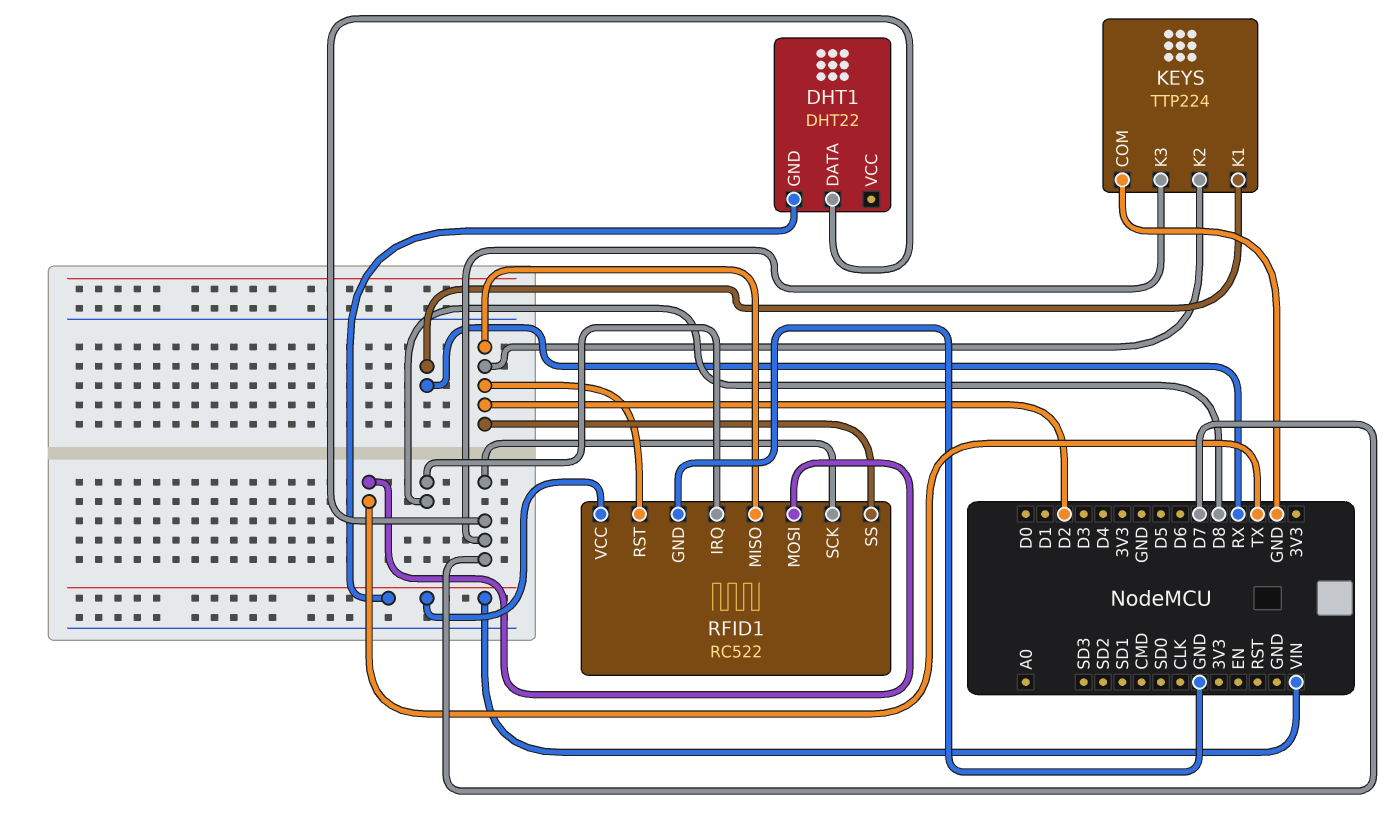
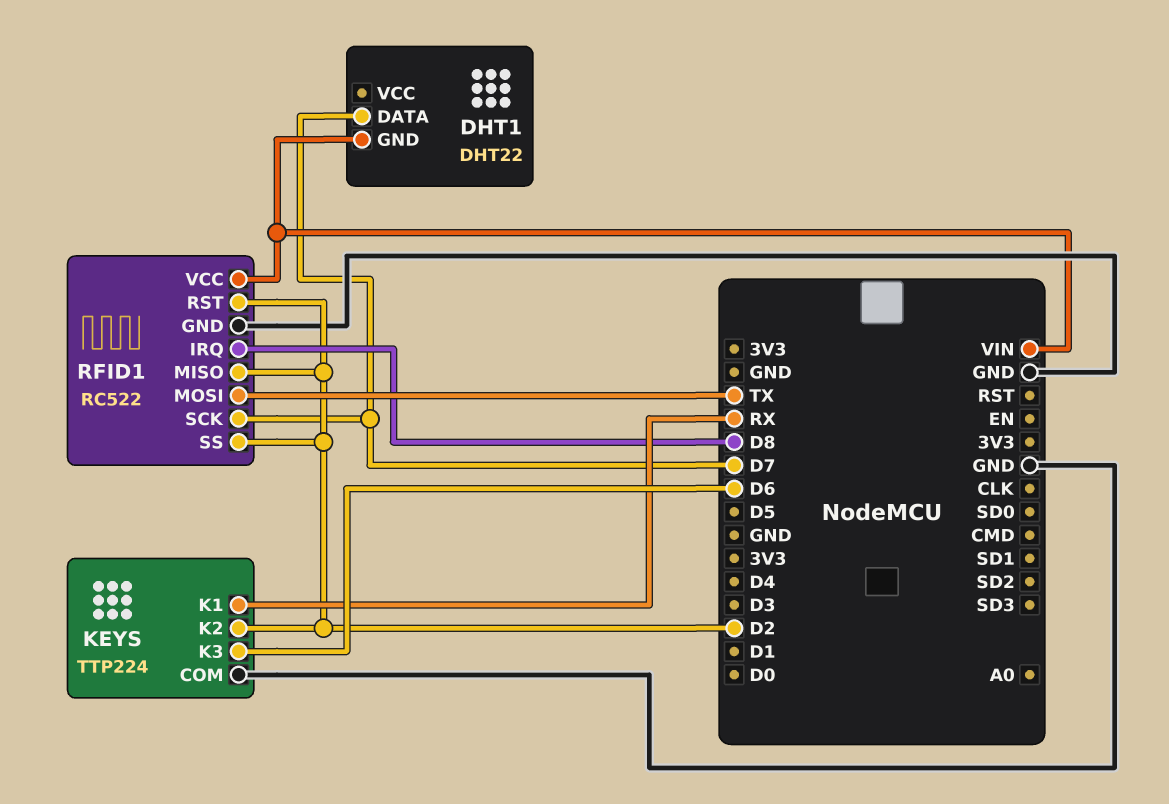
KEYS pin K3: D7 -> D6

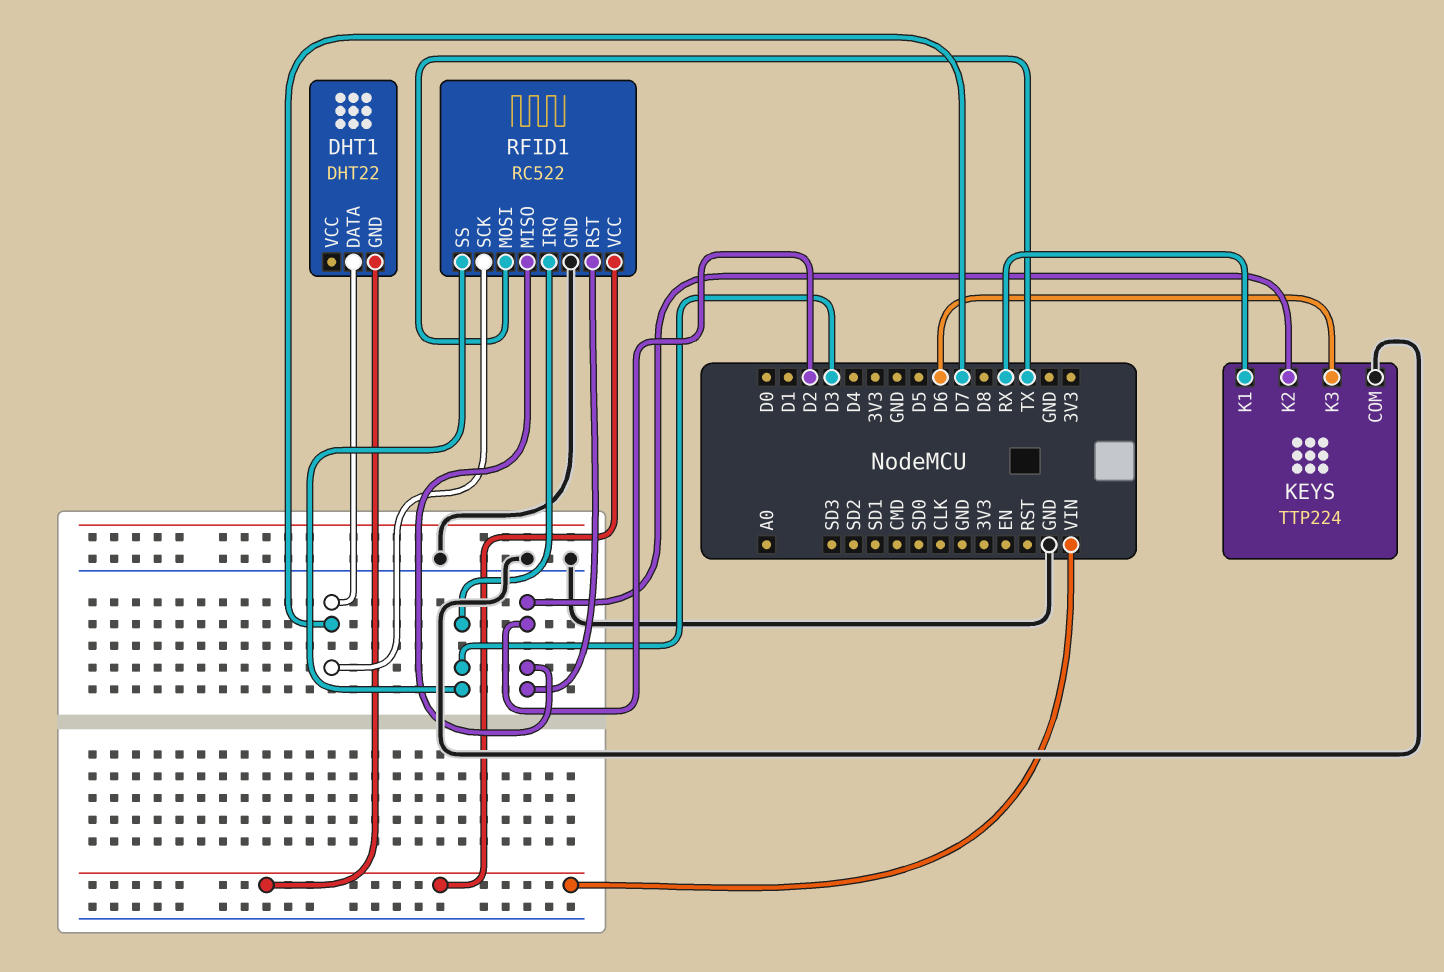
RFID1 pin IRQ: D8 -> D3
RFID1 pin SS: D2 -> D3

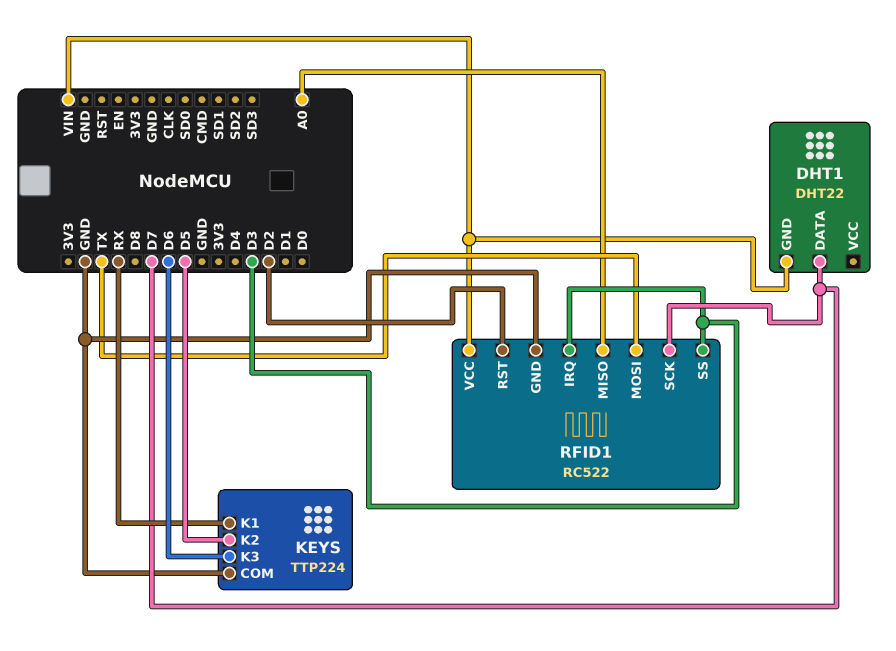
KEYS pin K2: D2 -> D5
RFID1 pin MISO: D2 -> A0

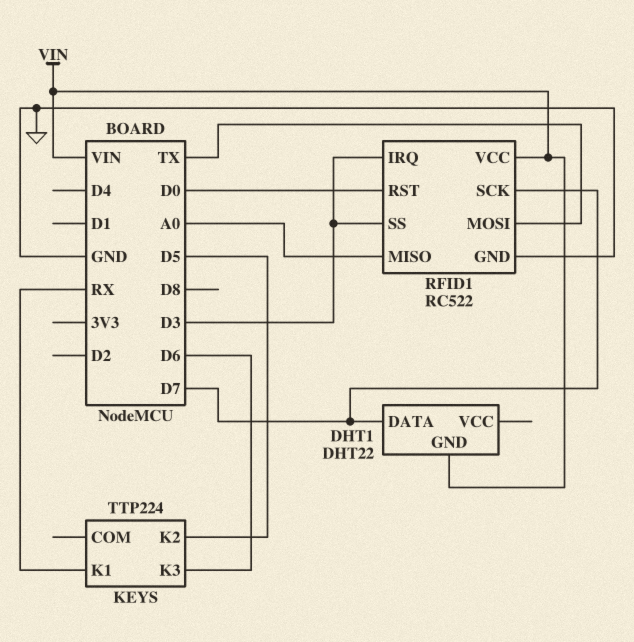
KEYS pin COM: GND -> none
RFID1 pin RST: D2 -> D0

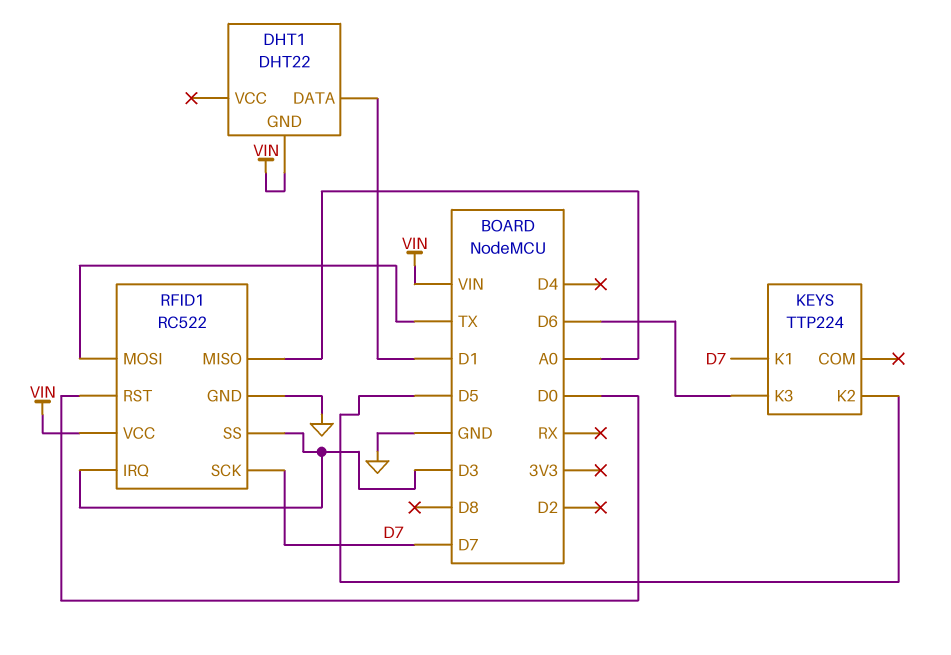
DHT1 pin DATA: D7 -> D1
KEYS pin K1: RX -> D7

